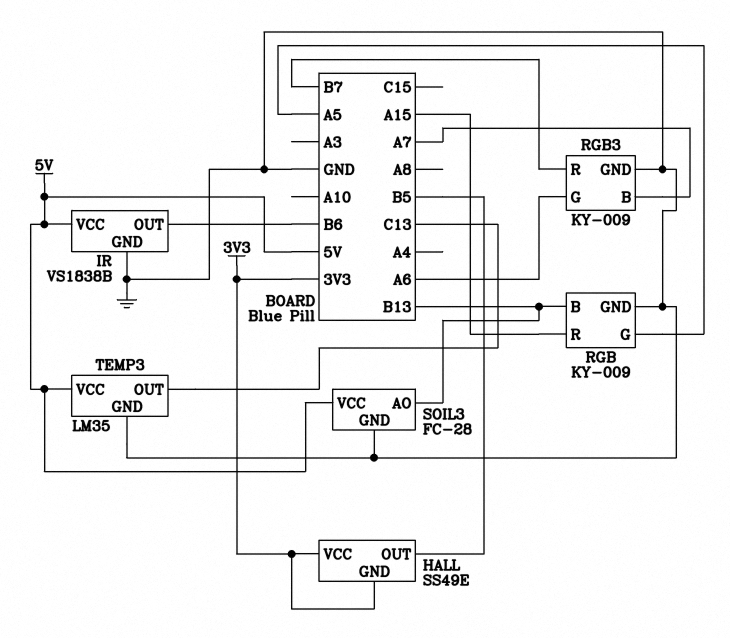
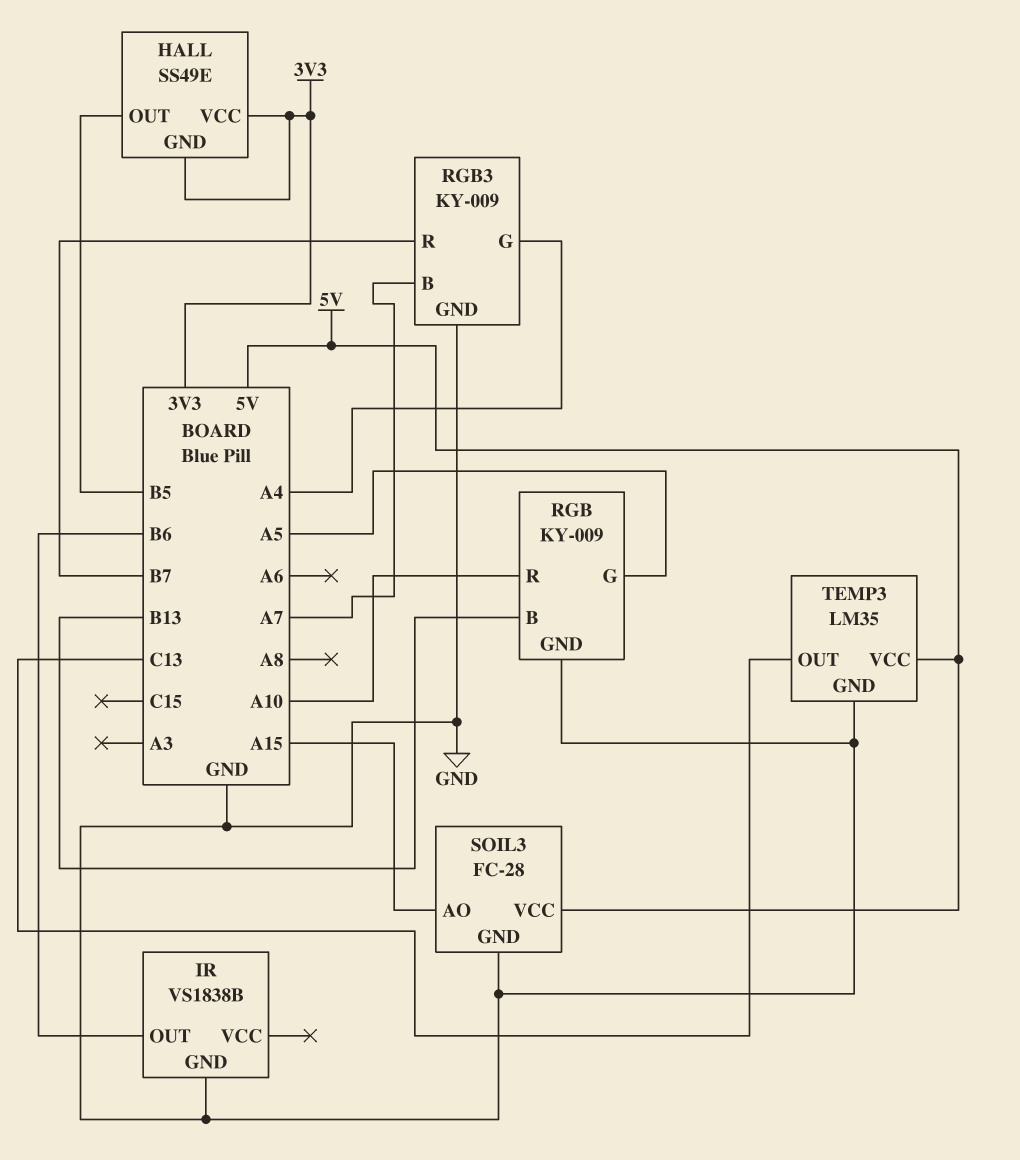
IR pin VCC: 5V -> none
RGB pin R: A15 -> A10
RGB3 pin G: A6 -> A4
SOIL3 pin AO: B13 -> A15

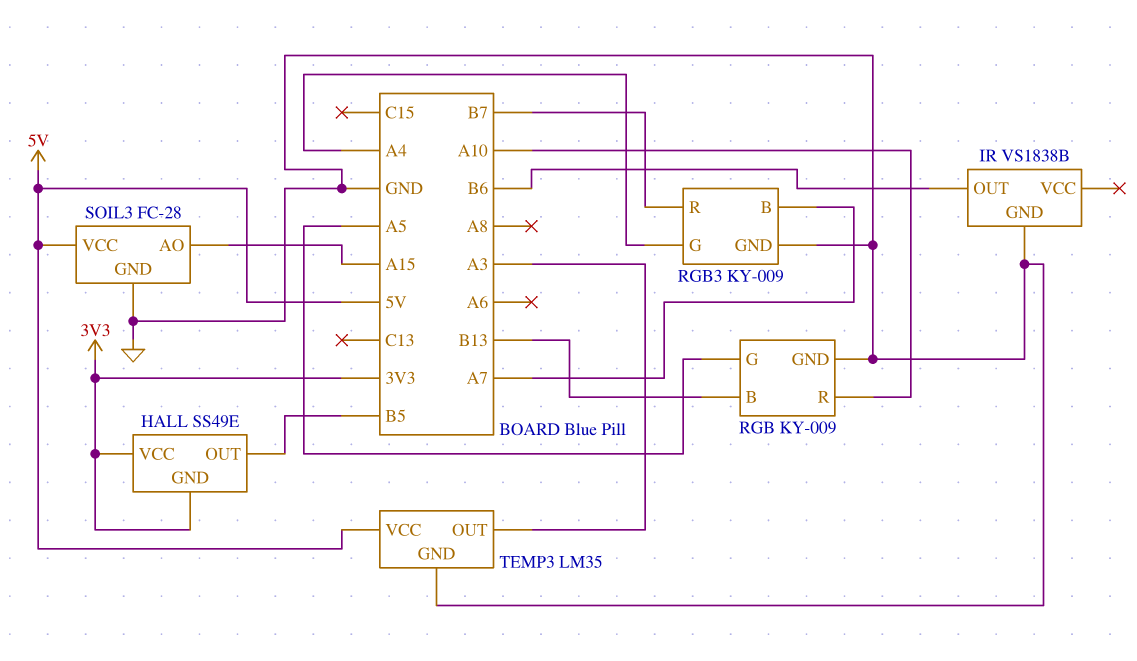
TEMP3 pin OUT: C13 -> A3

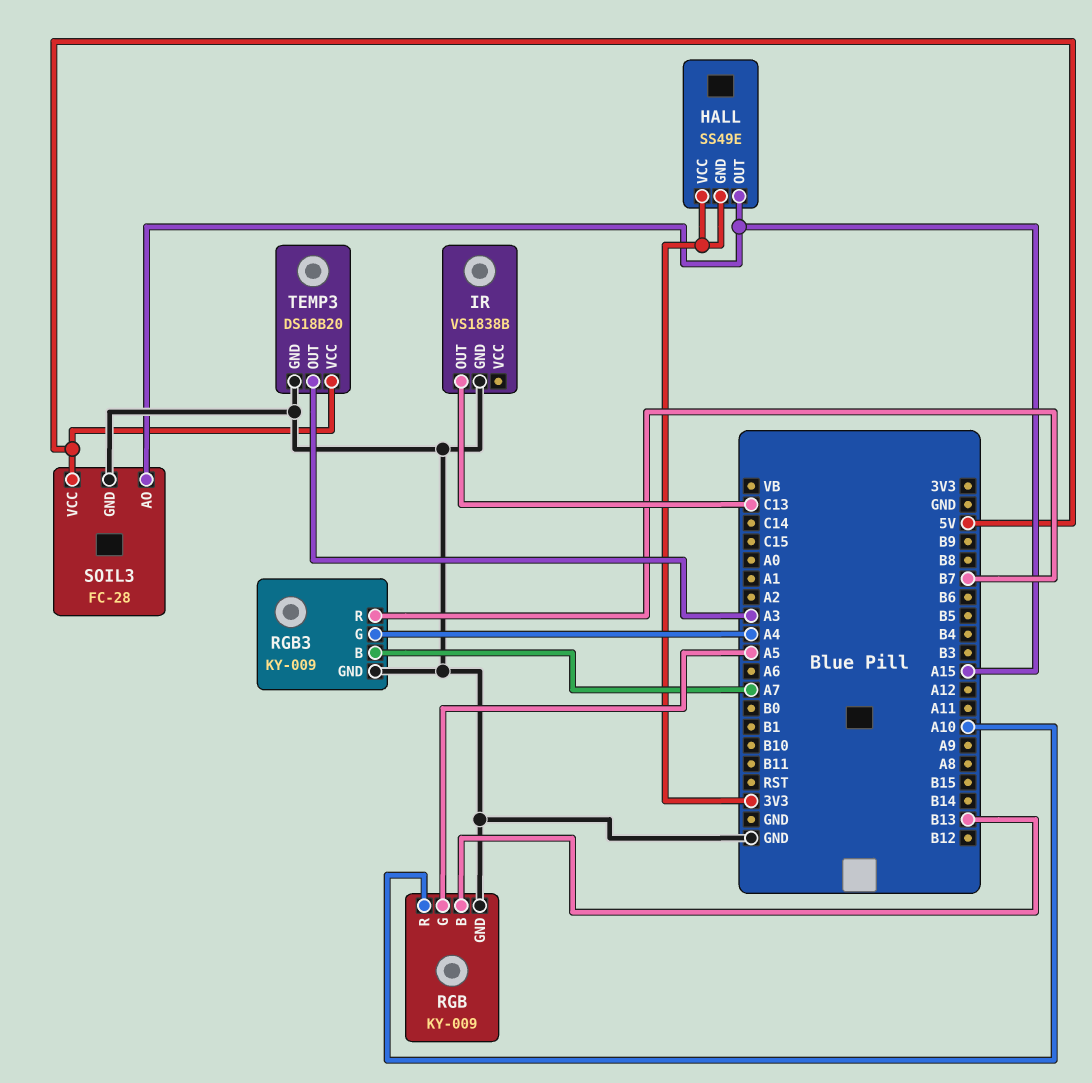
HALL pin OUT: B5 -> A15
IR pin OUT: B6 -> C13
TEMP3: LM35 -> DS18B20

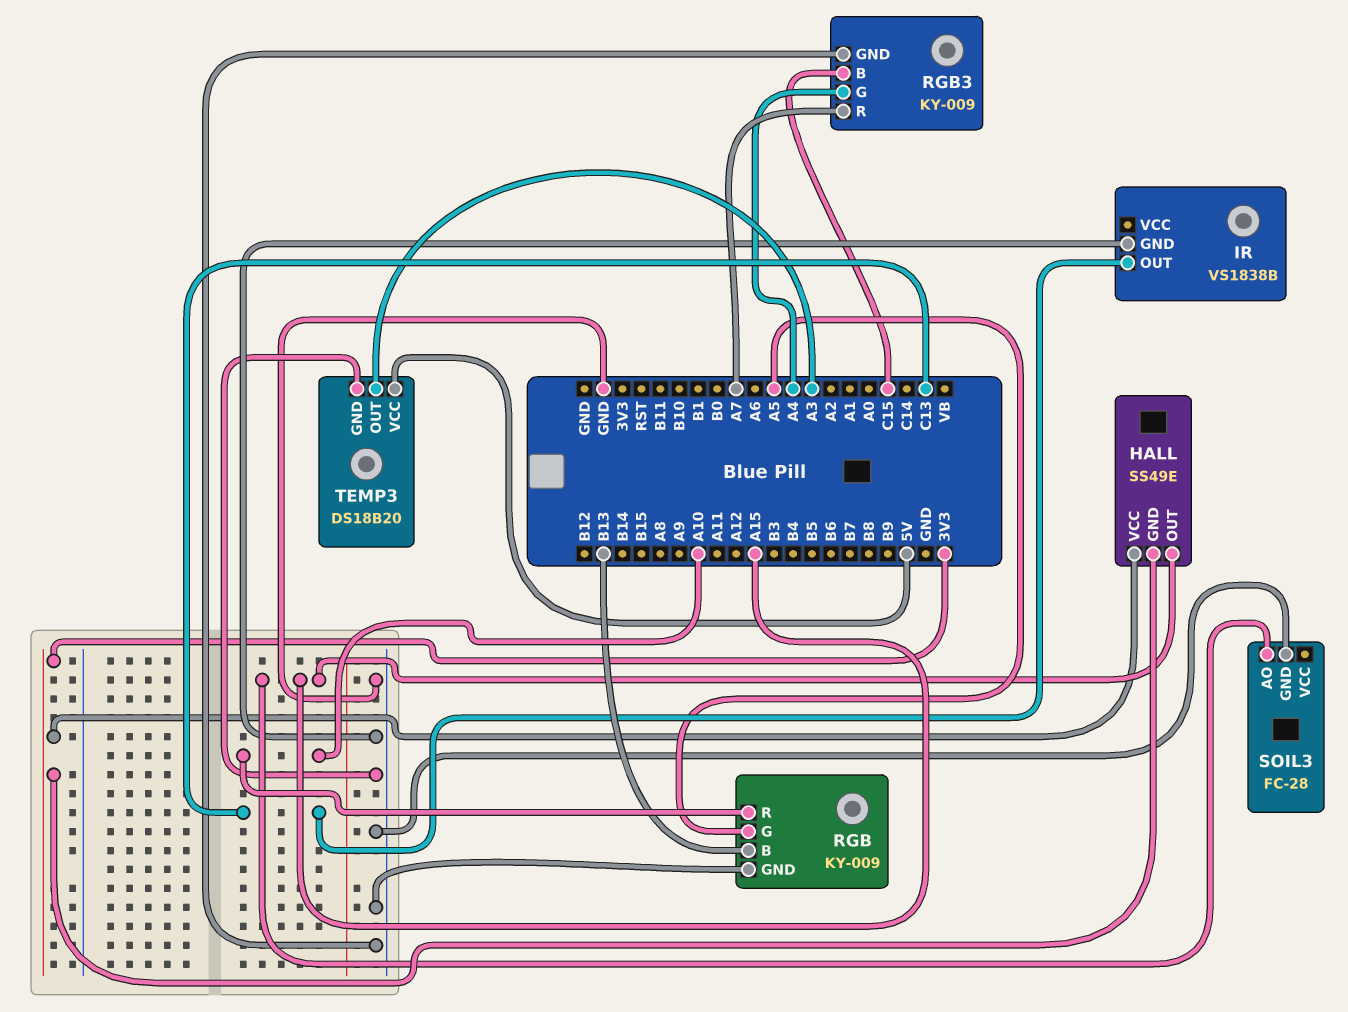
RGB3 pin B: A7 -> C15
RGB3 pin R: B7 -> A7
SOIL3 pin VCC: 5V -> none

